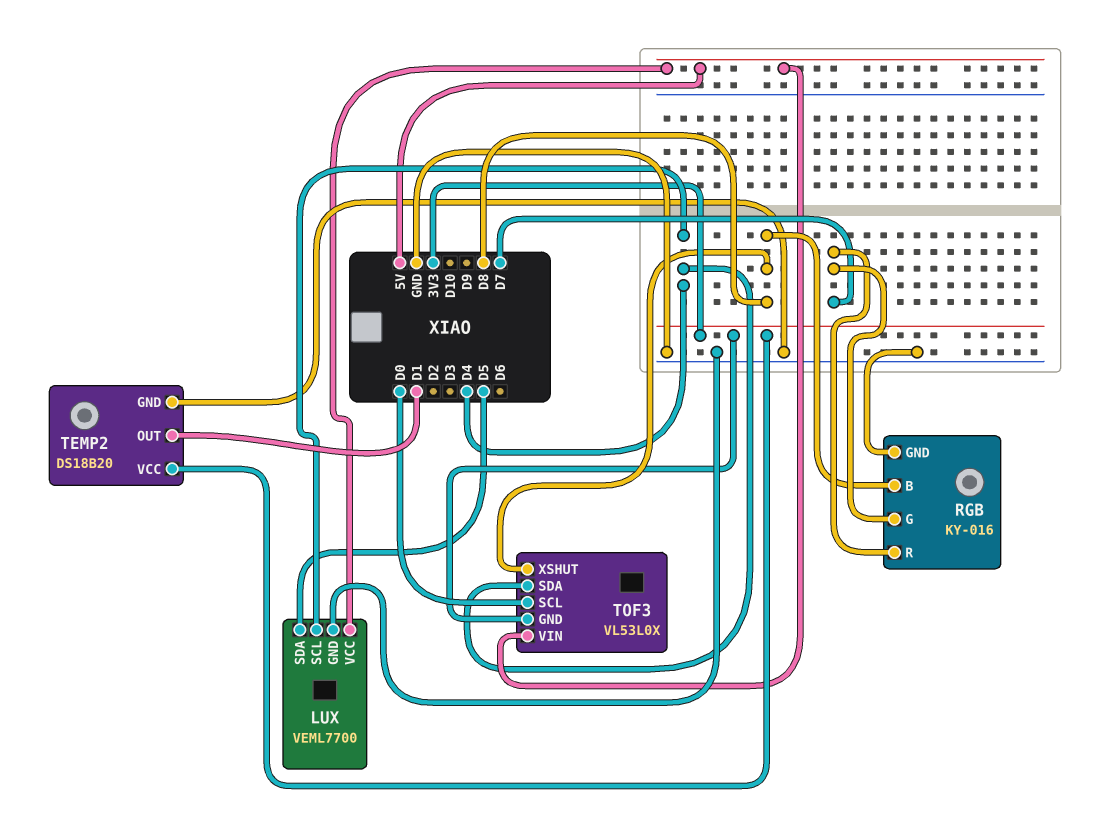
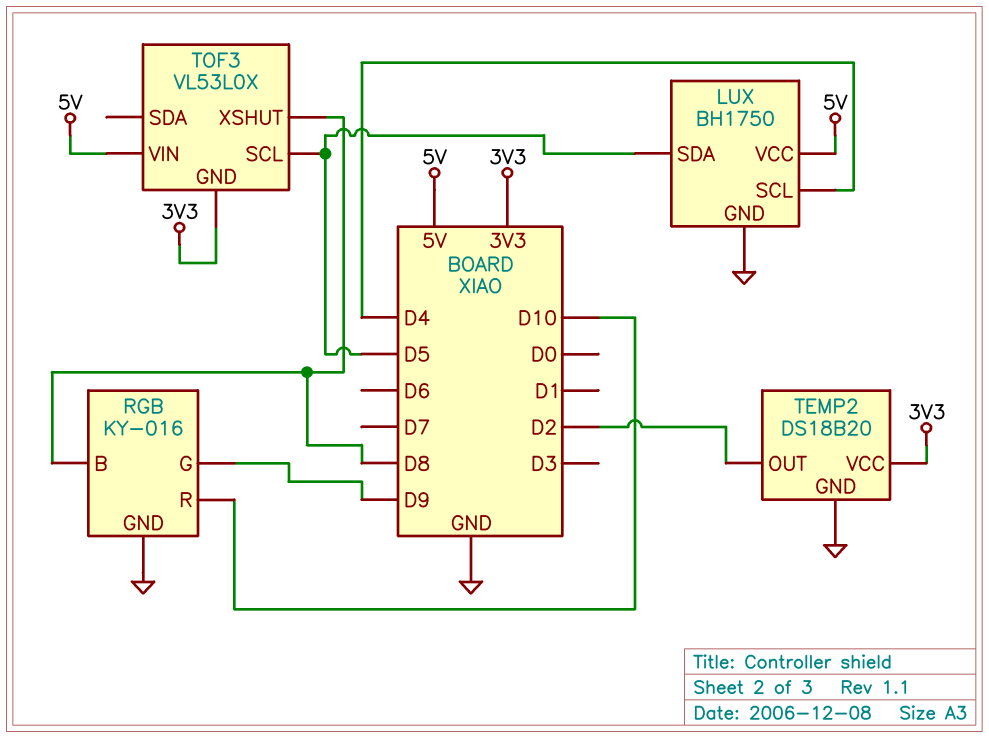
LUX: VEML7700 -> BH1750
RGB pin G: D7 -> D9
RGB pin R: D7 -> D10
TEMP2 pin OUT: D1 -> D2
TOF3 pin SCL: D0 -> D5
TOF3 pin SDA: D4 -> none

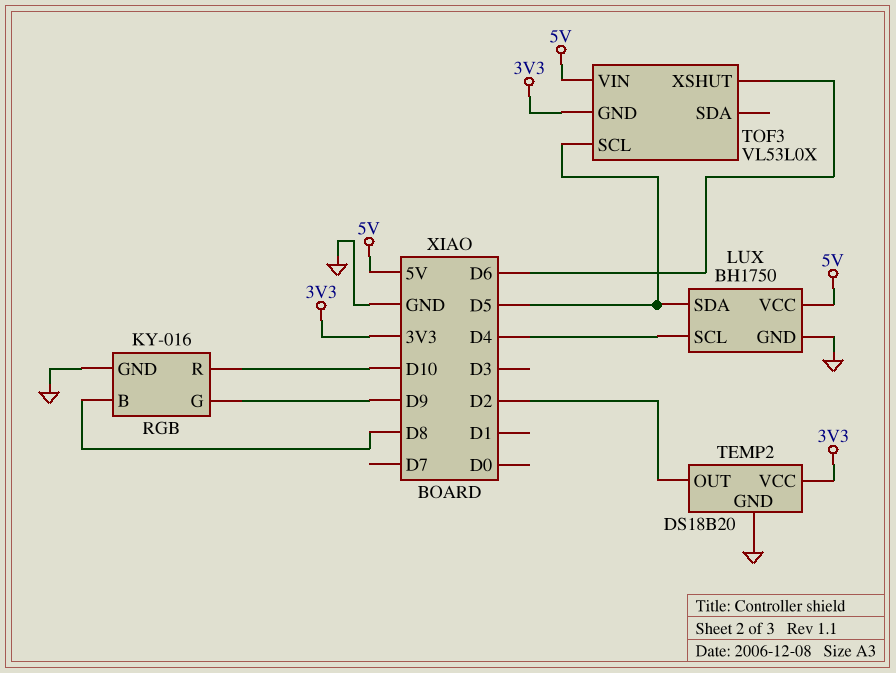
TOF3 pin XSHUT: D8 -> D6

